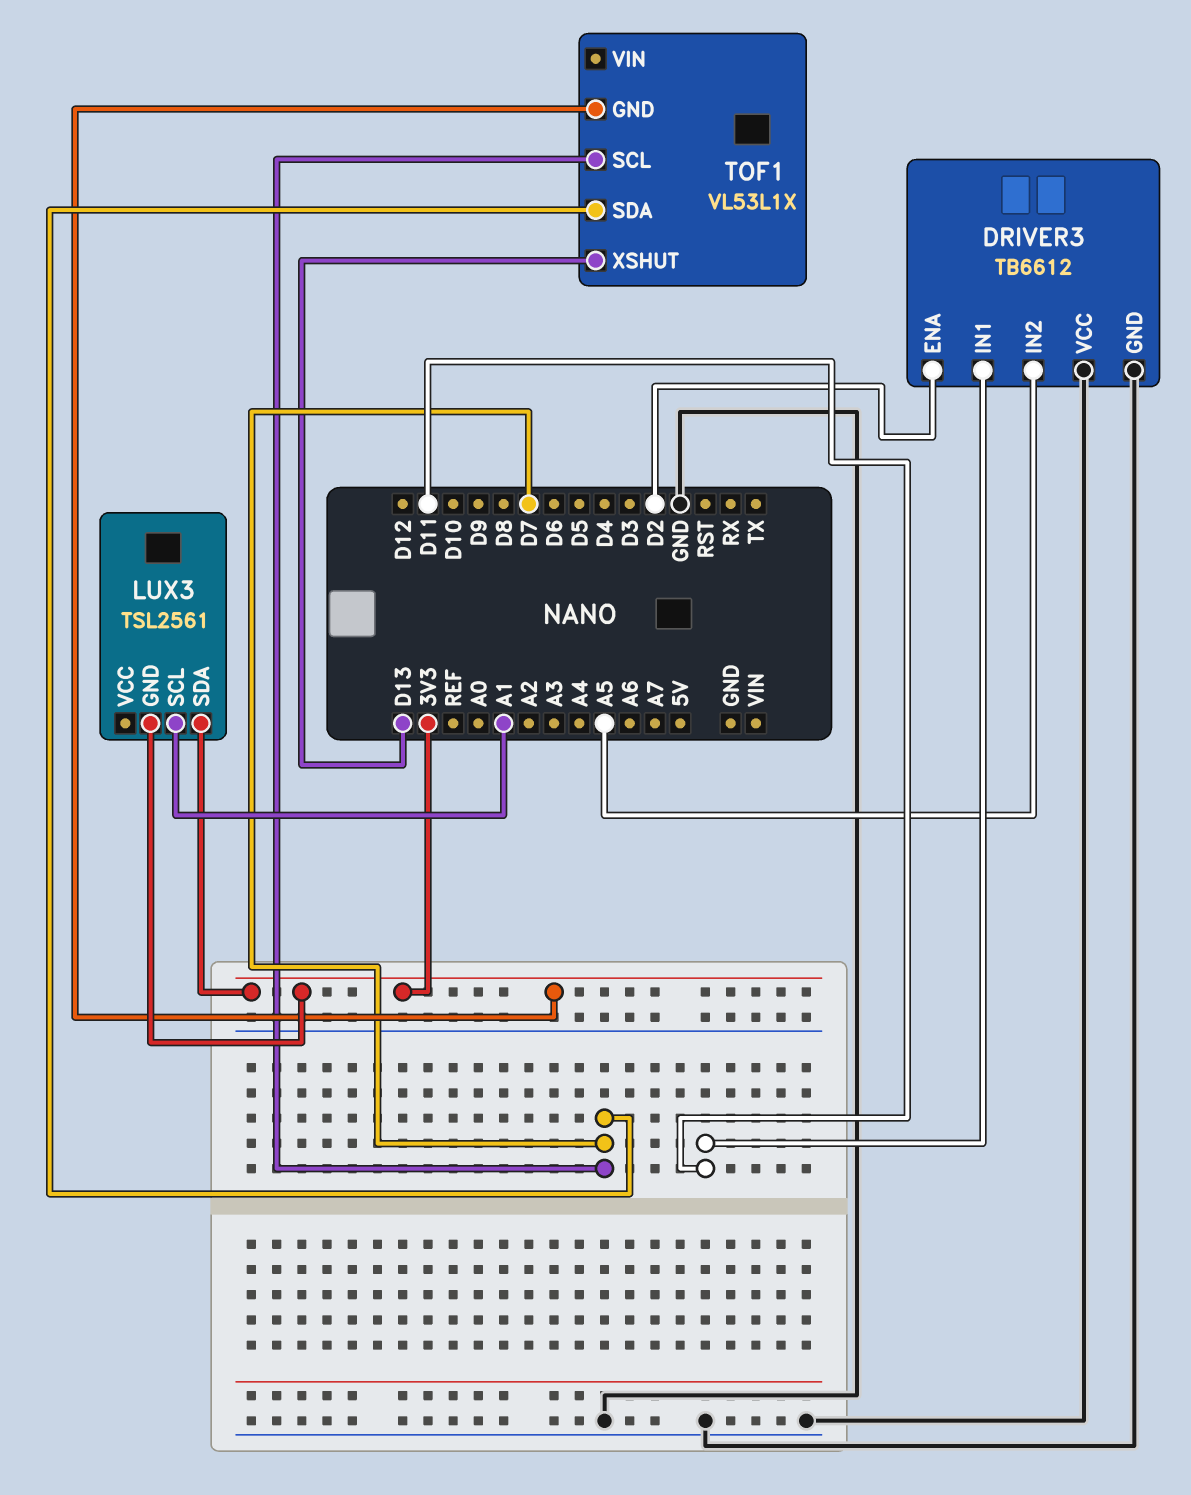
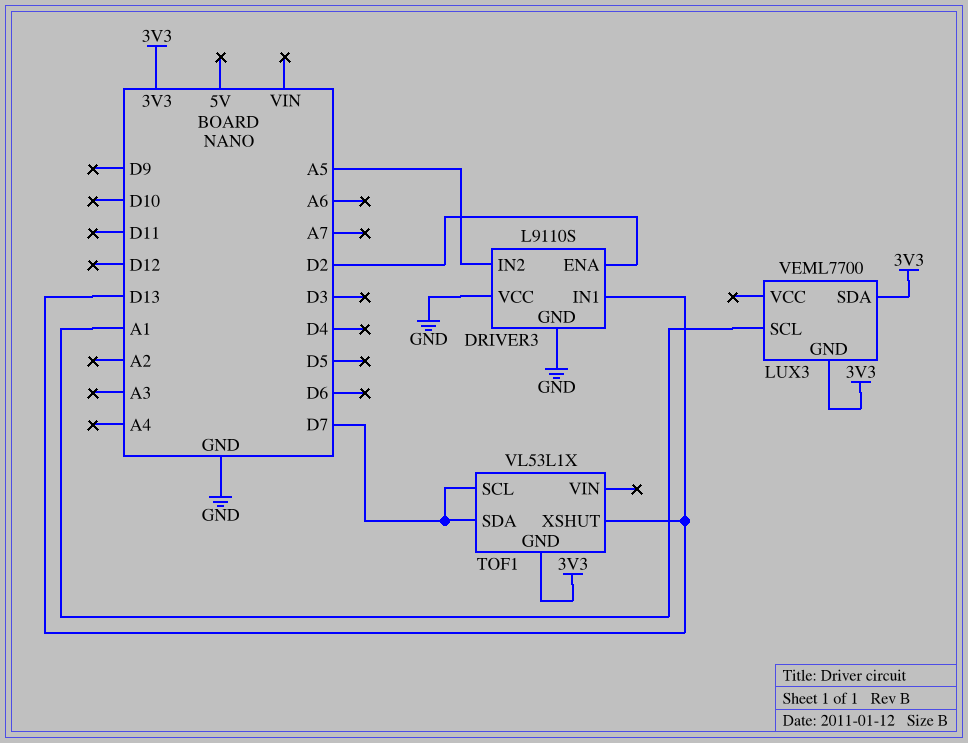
DRIVER3: TB6612 -> L9110S
DRIVER3 pin IN1: D11 -> D13
LUX3: TSL2561 -> VEML7700

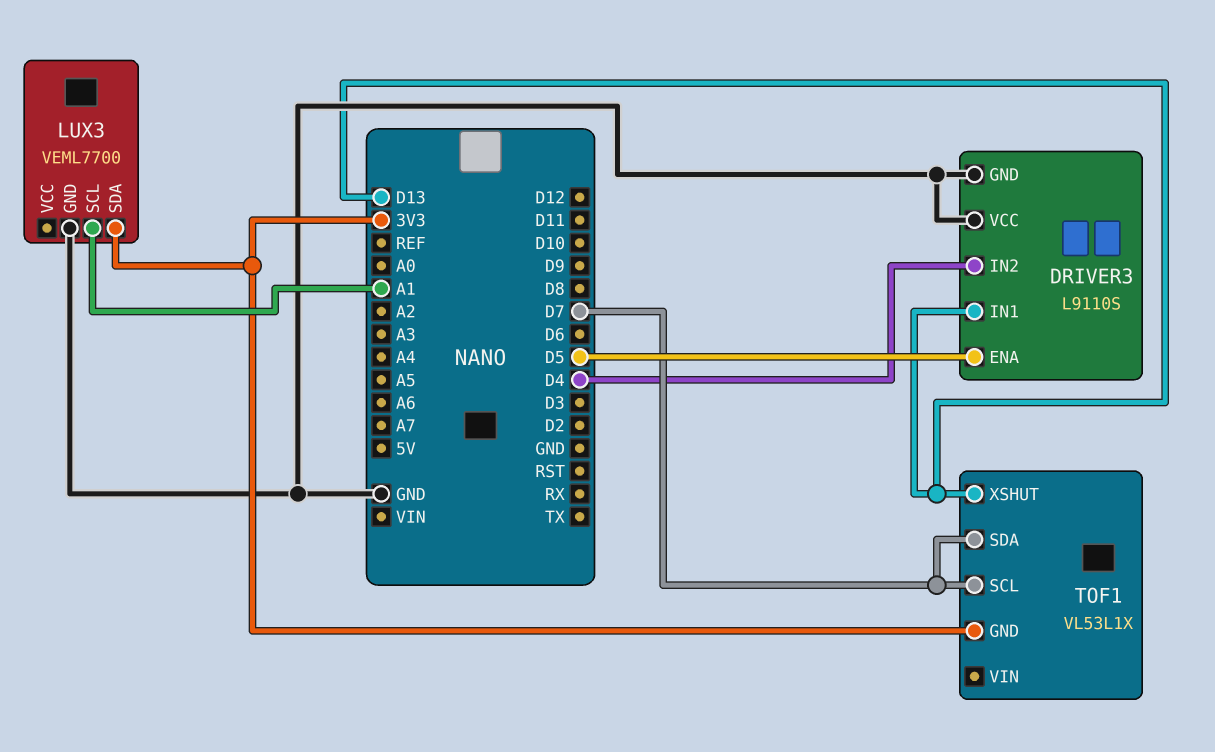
DRIVER3 pin ENA: D2 -> D5
DRIVER3 pin IN2: A5 -> D4
LUX3 pin GND: 3V3 -> GND

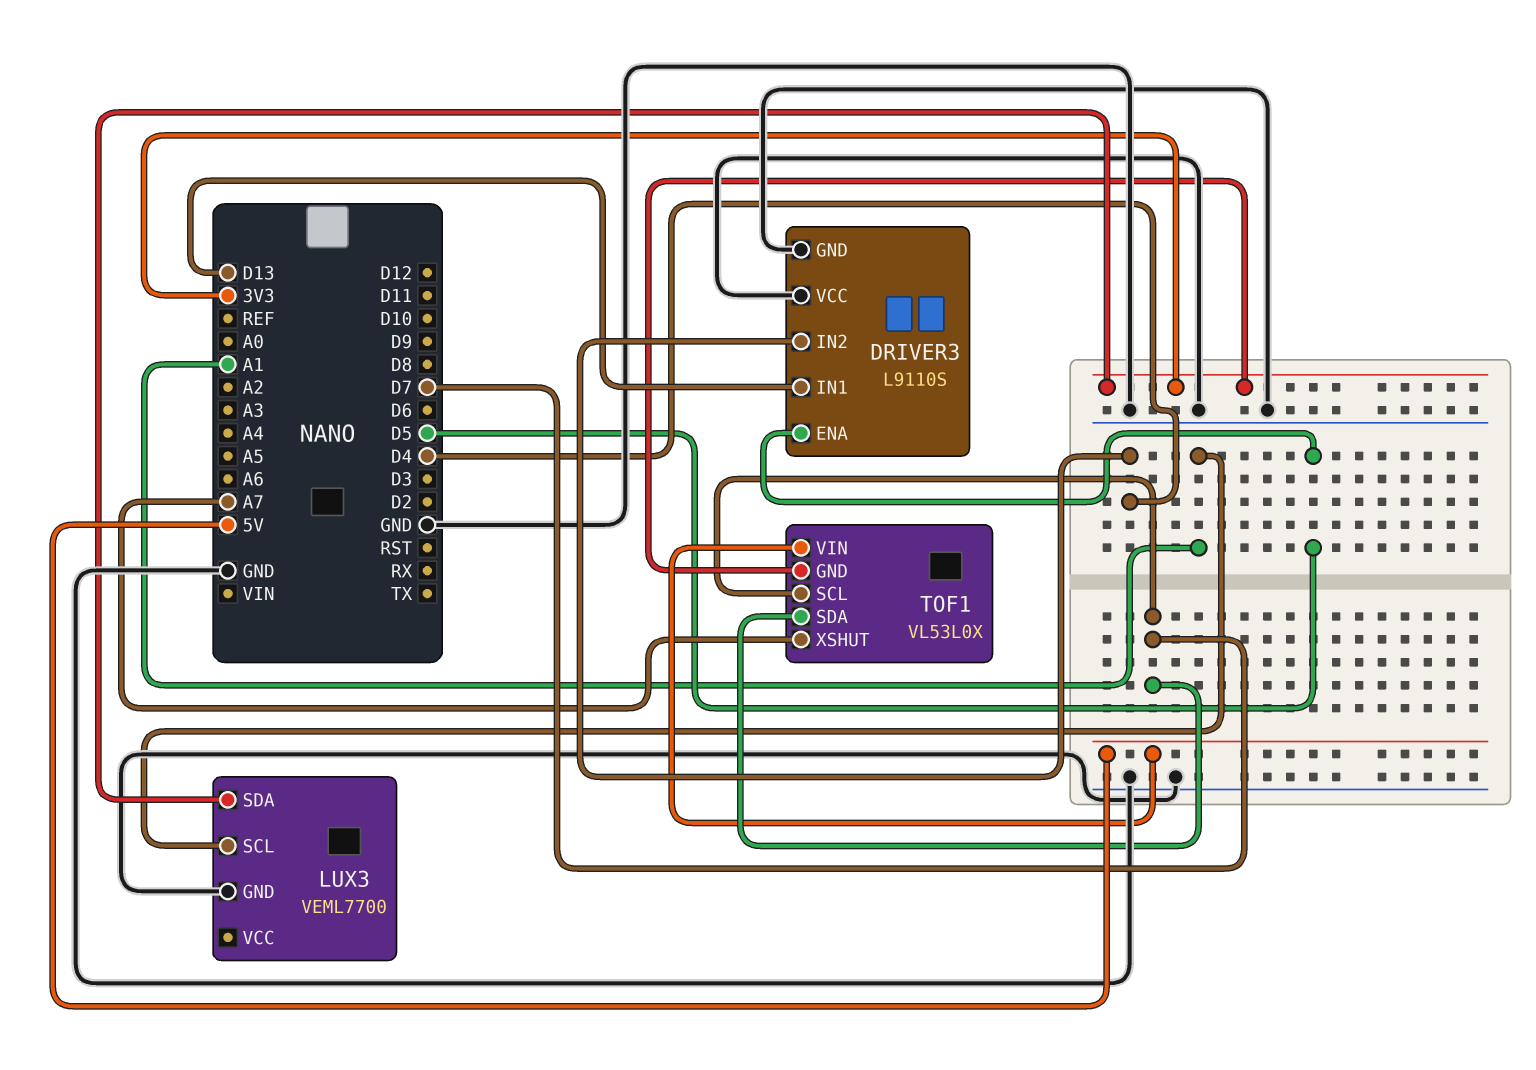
TOF1: VL53L1X -> VL53L0X
TOF1 pin VIN: none -> 5V
TOF1 pin XSHUT: D13 -> A7

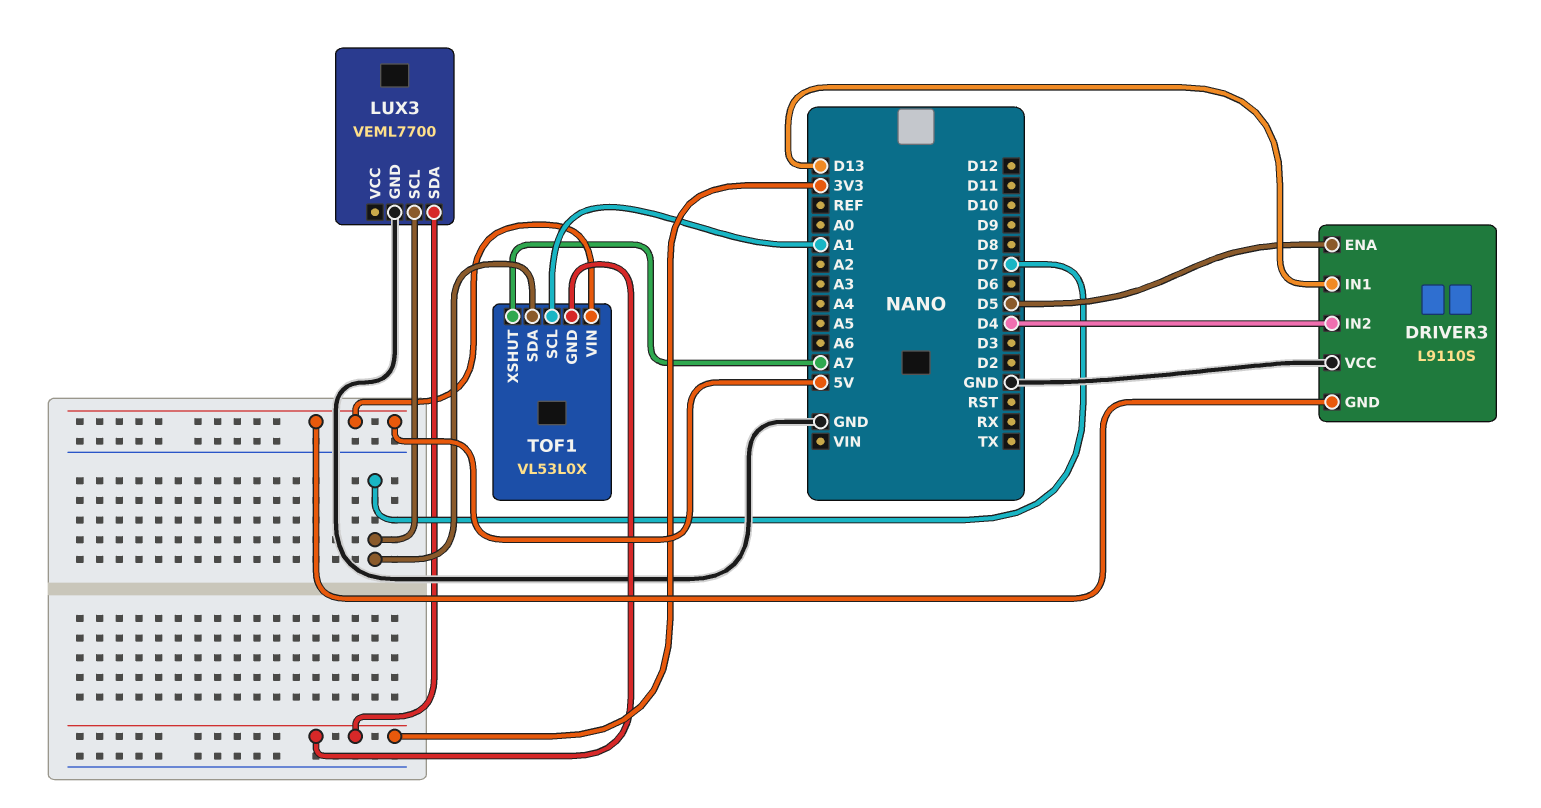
DRIVER3 pin GND: GND -> 5V
LUX3 pin SCL: A1 -> D7
TOF1 pin SCL: D7 -> A1

